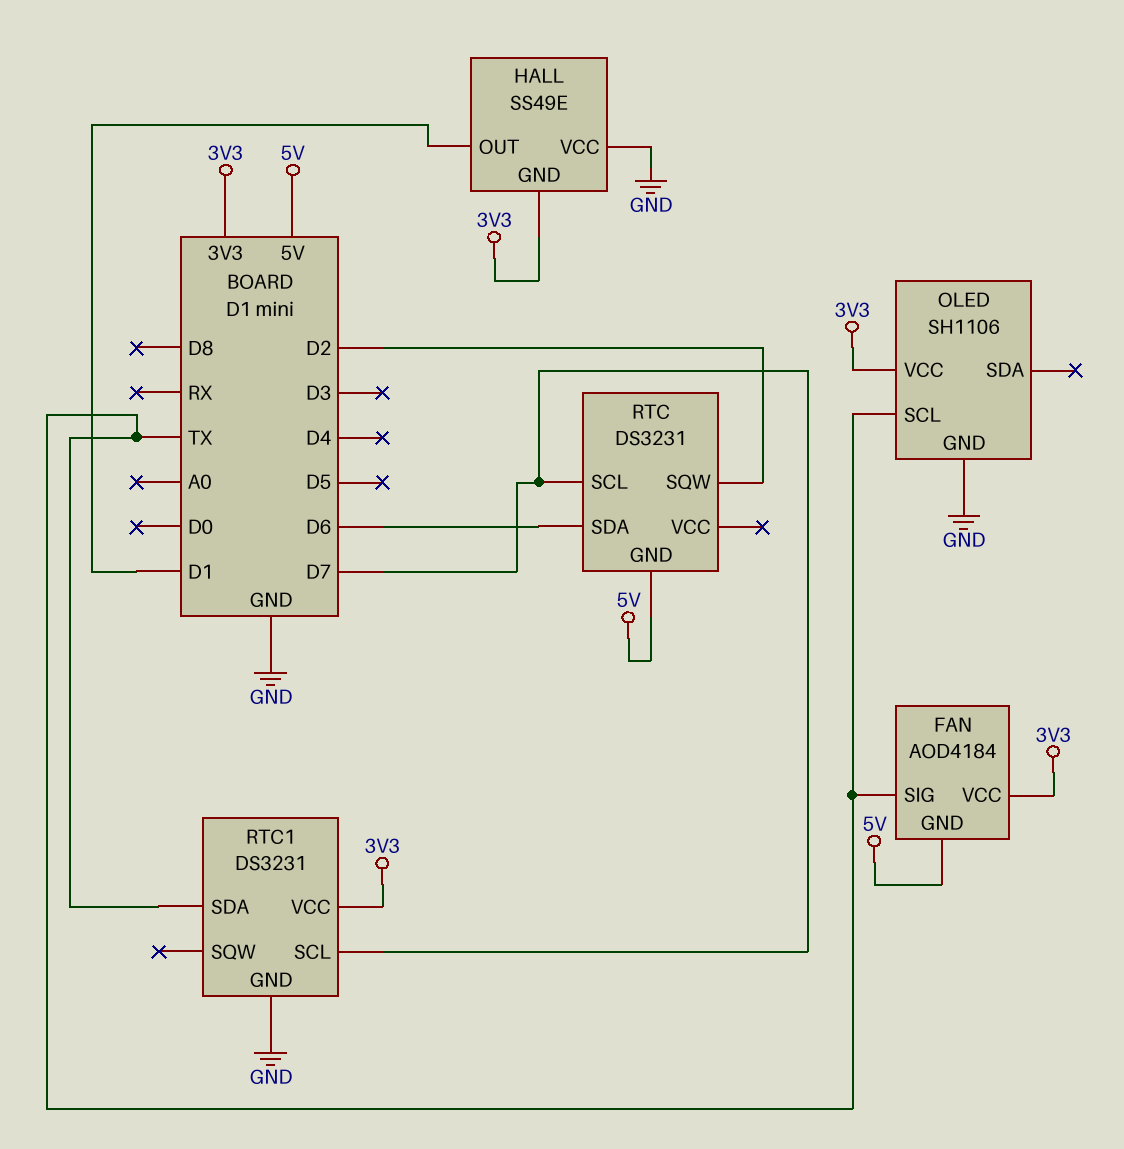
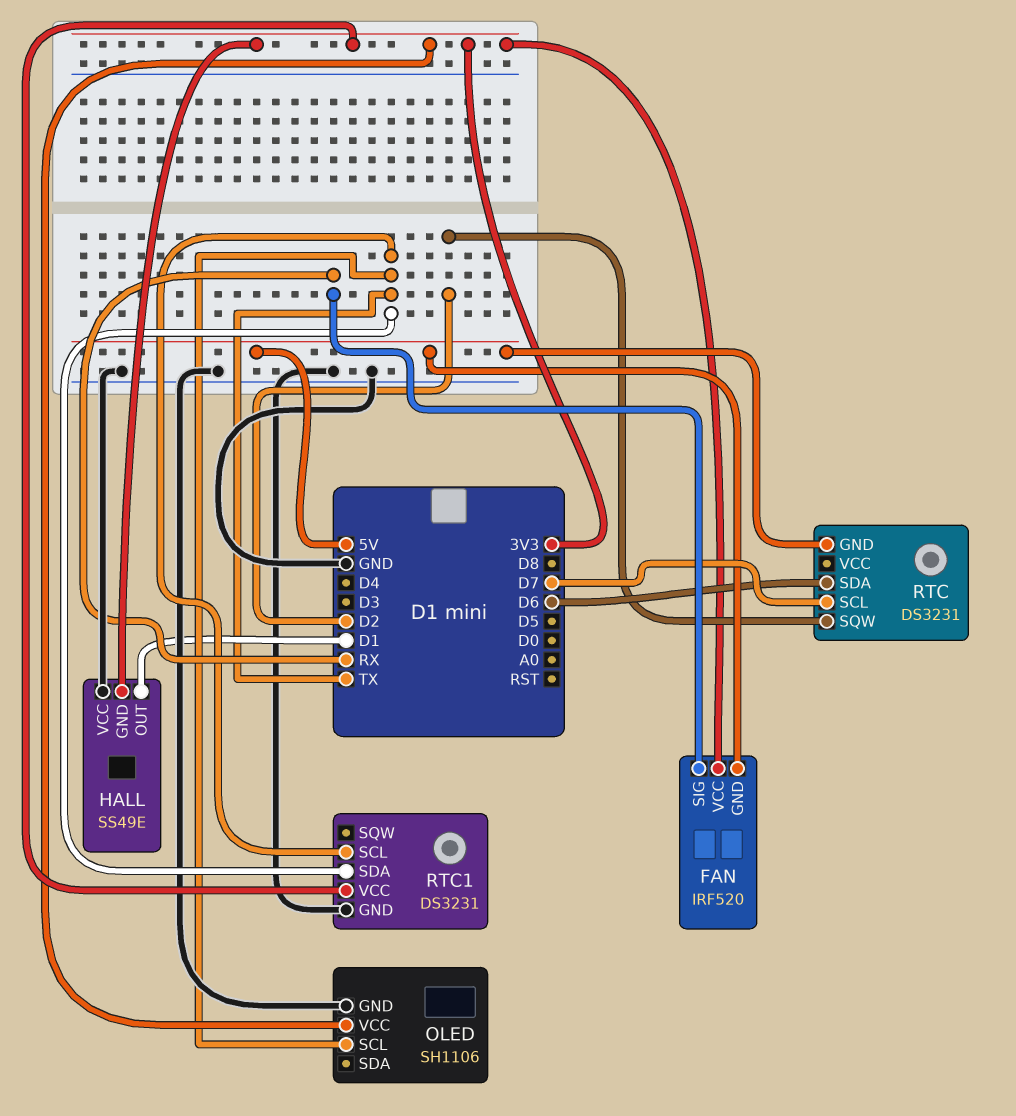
FAN: AOD4184 -> IRF520
FAN pin SIG: TX -> RX
RTC1 pin SCL: D7 -> TX

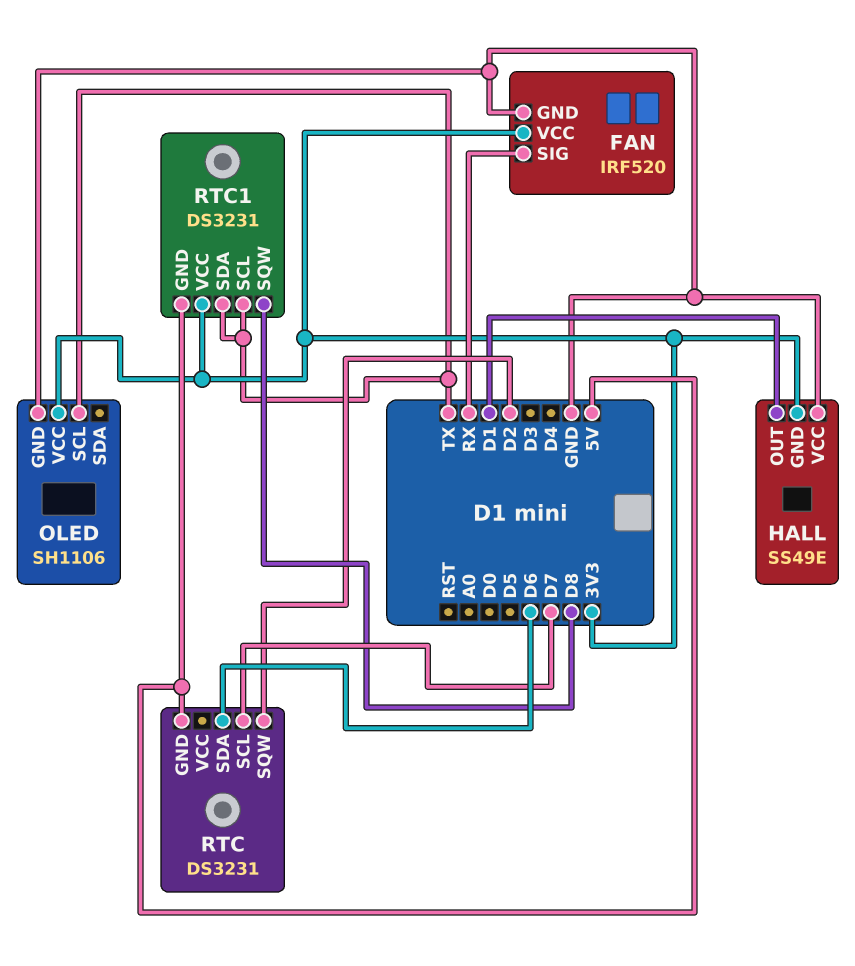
FAN pin GND: 5V -> GND
RTC1 pin GND: GND -> 5V
RTC1 pin SQW: none -> D8

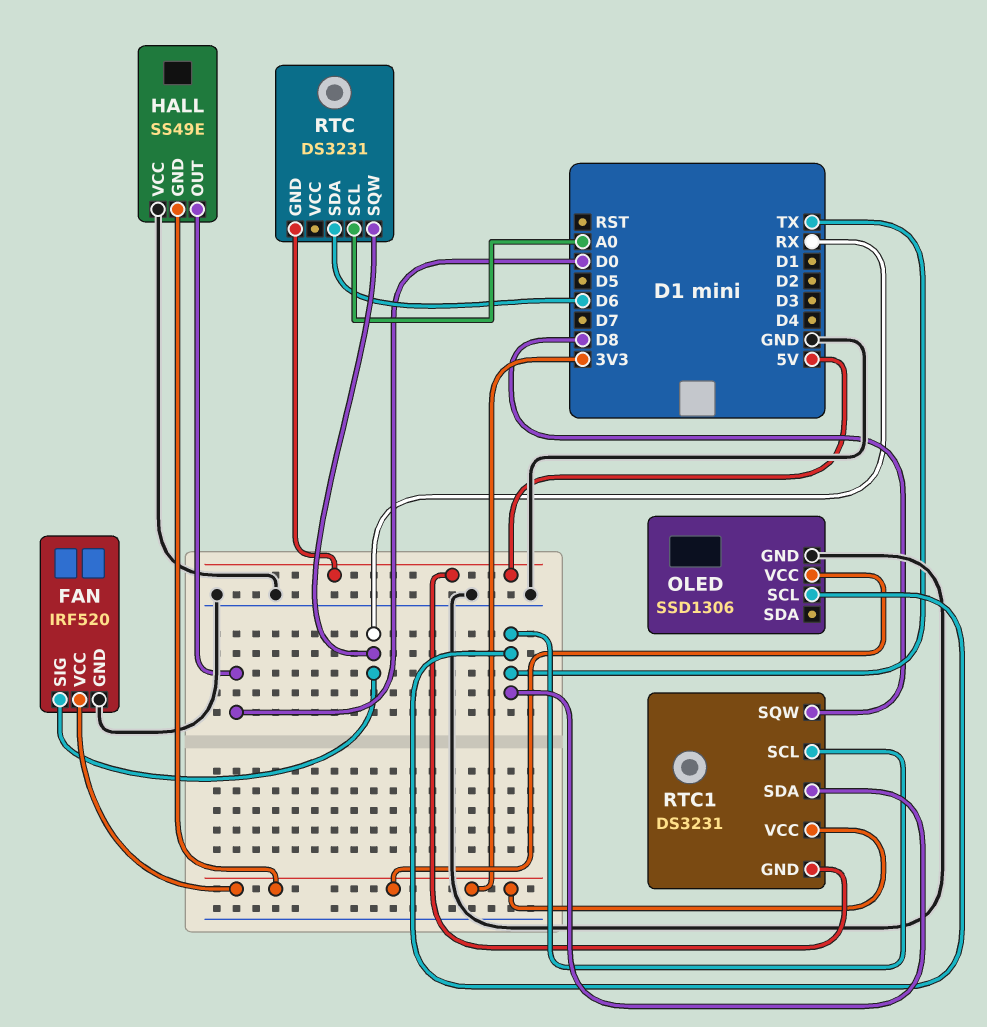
HALL pin OUT: D1 -> D0
OLED: SH1106 -> SSD1306
RTC pin SCL: D7 -> A0
RTC pin SQW: D2 -> RX

